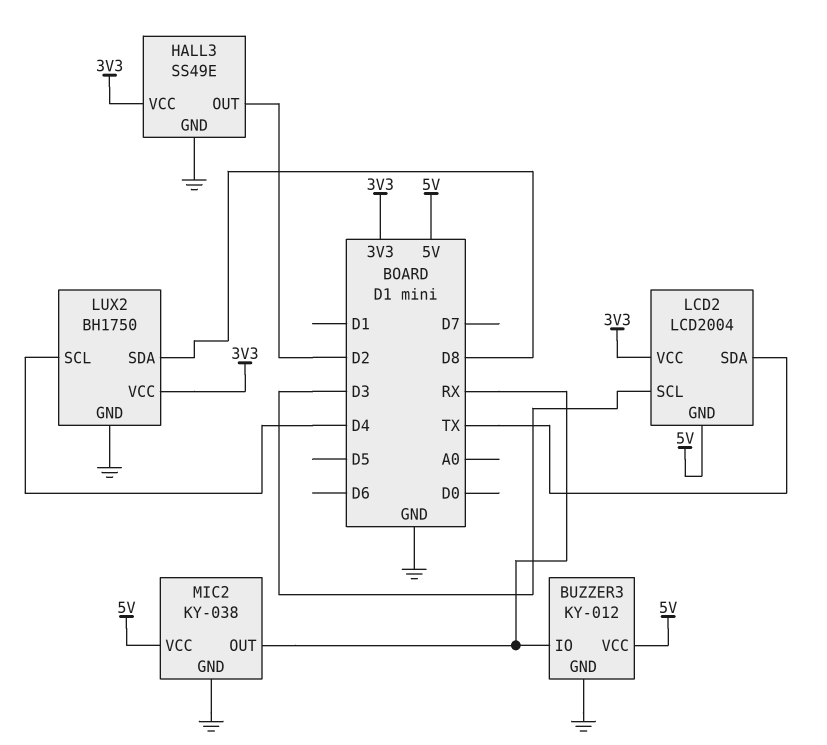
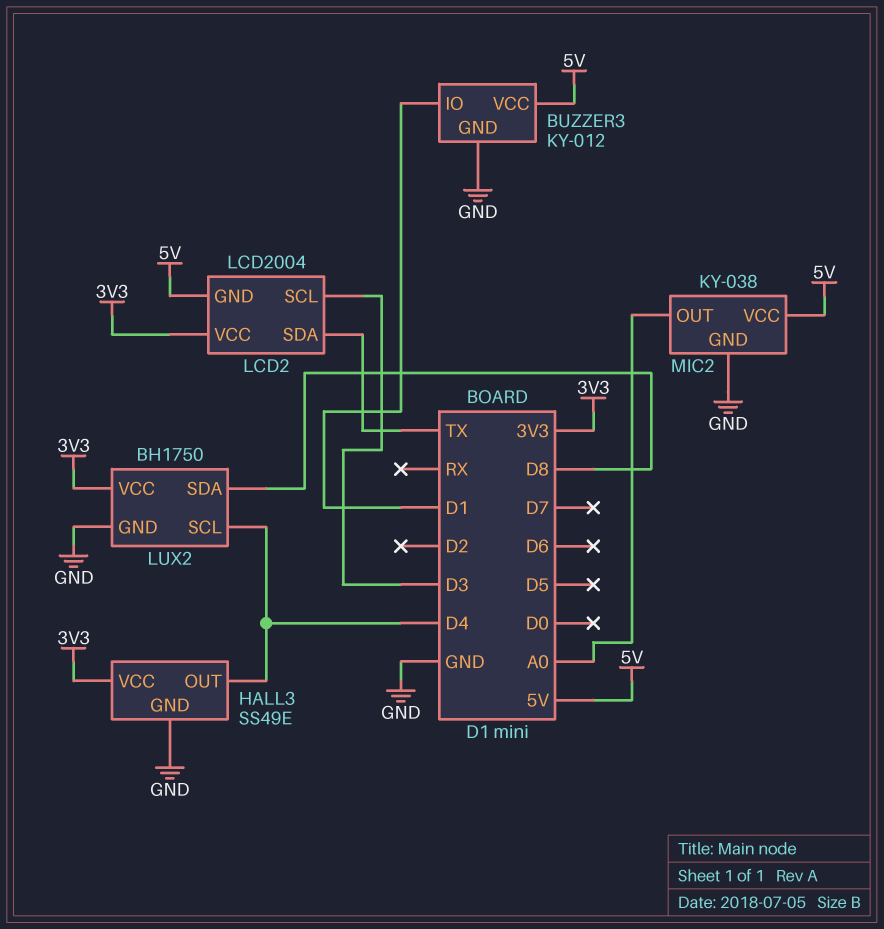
BUZZER3 pin IO: RX -> D1
HALL3 pin OUT: D2 -> D4
MIC2 pin OUT: RX -> A0

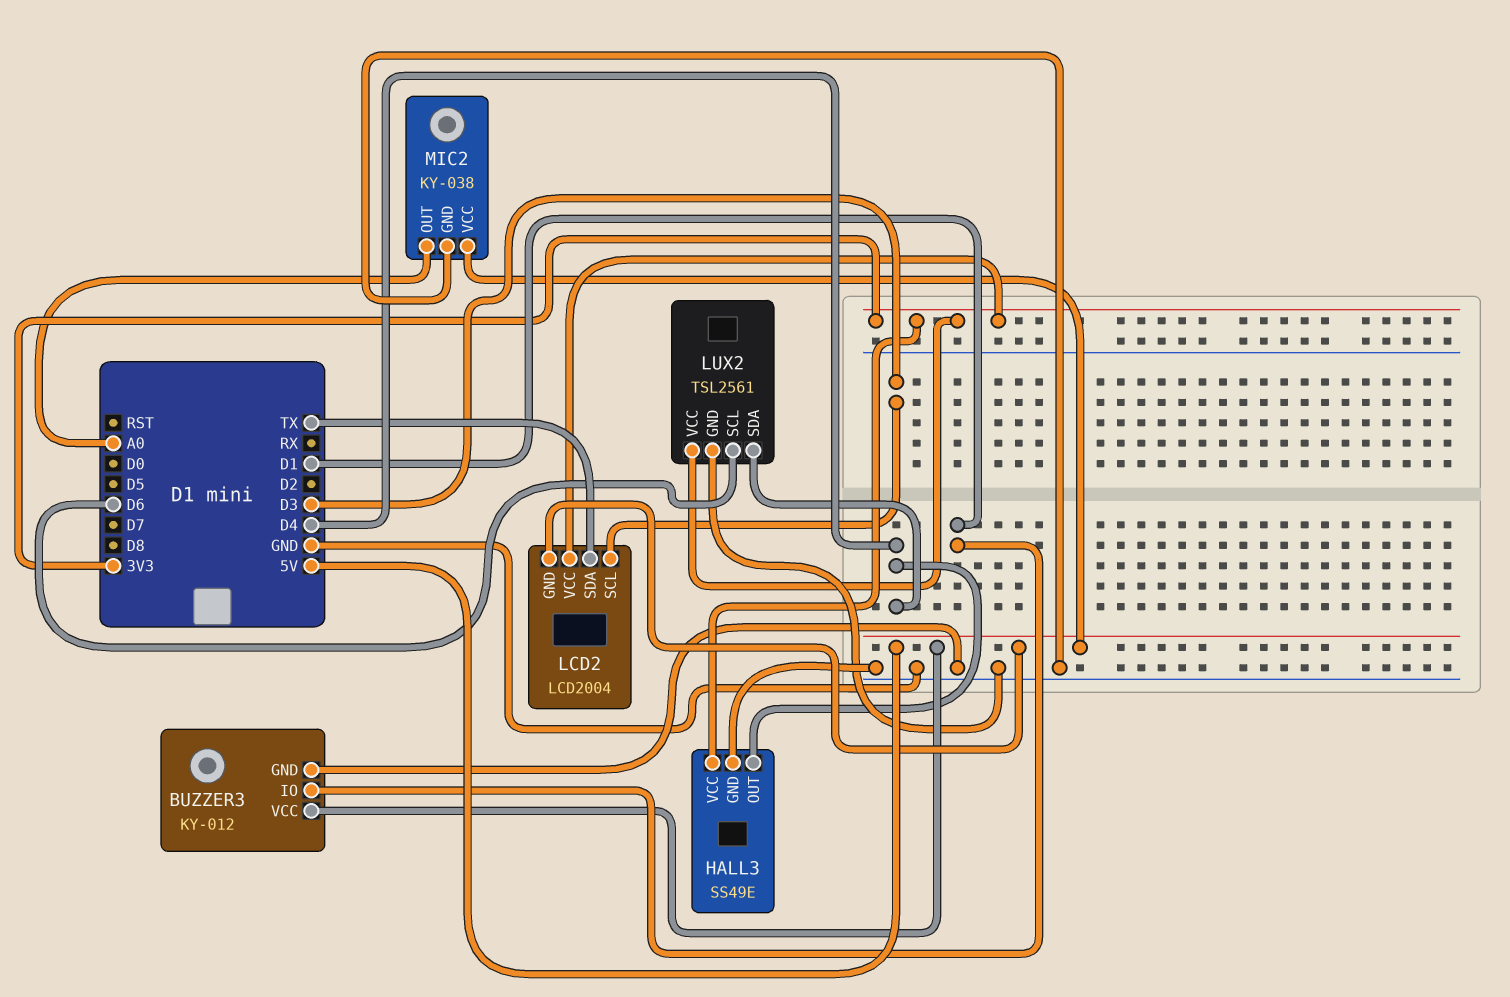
LUX2: BH1750 -> TSL2561
LUX2 pin SCL: D4 -> D6
LUX2 pin SDA: D8 -> D4

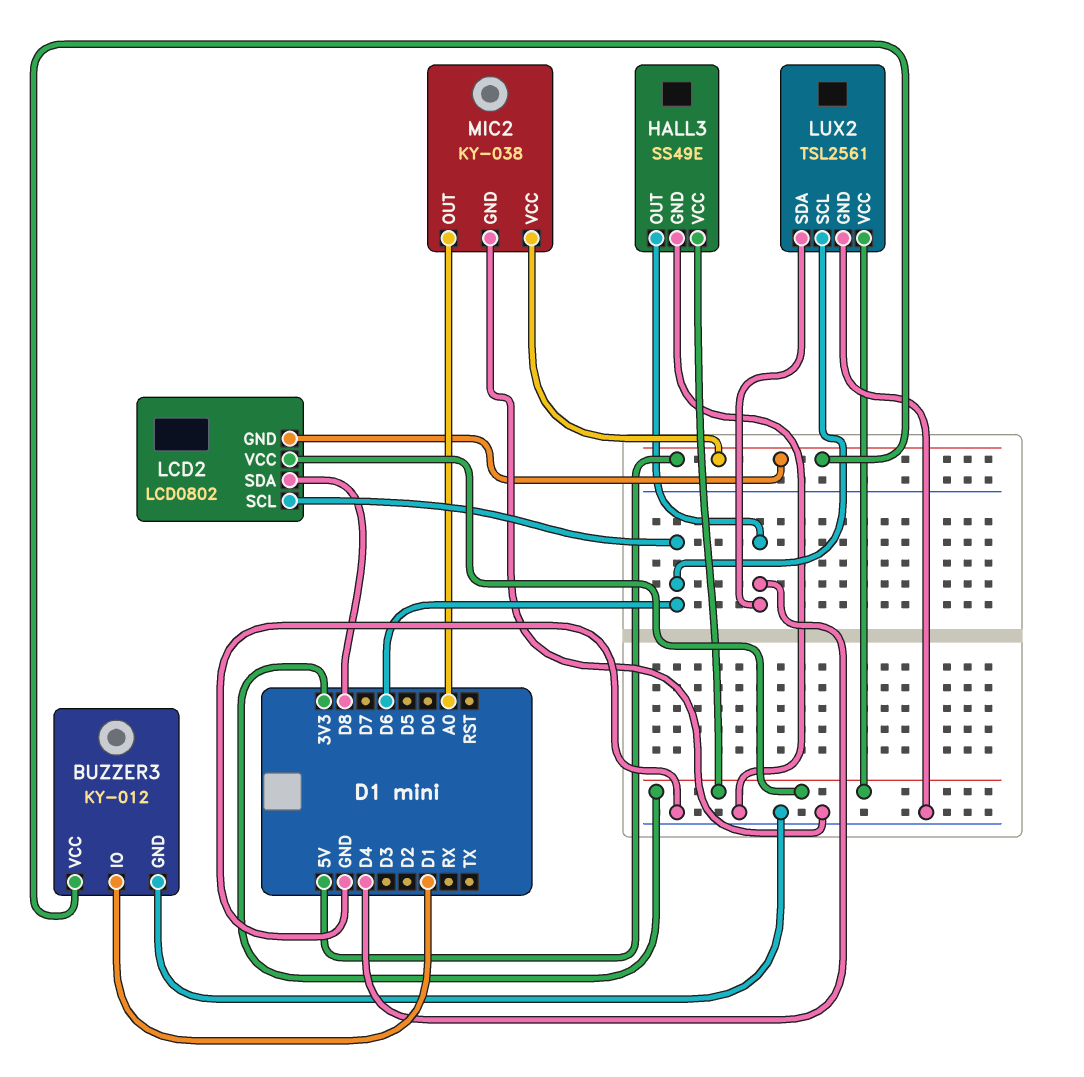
LCD2: LCD2004 -> LCD0802
LCD2 pin SCL: D3 -> D6
LCD2 pin SDA: TX -> D8

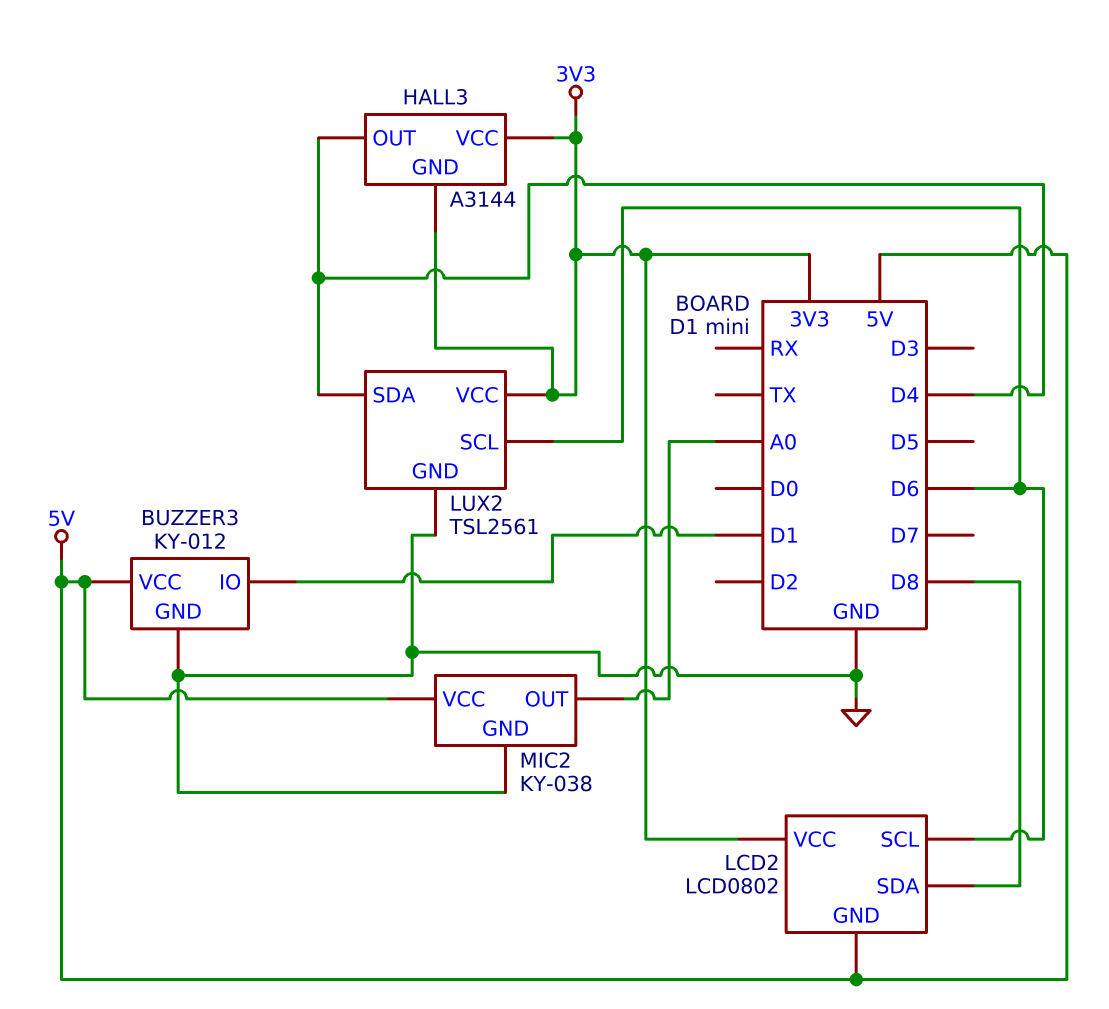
HALL3: SS49E -> A3144
HALL3 pin GND: GND -> 3V3

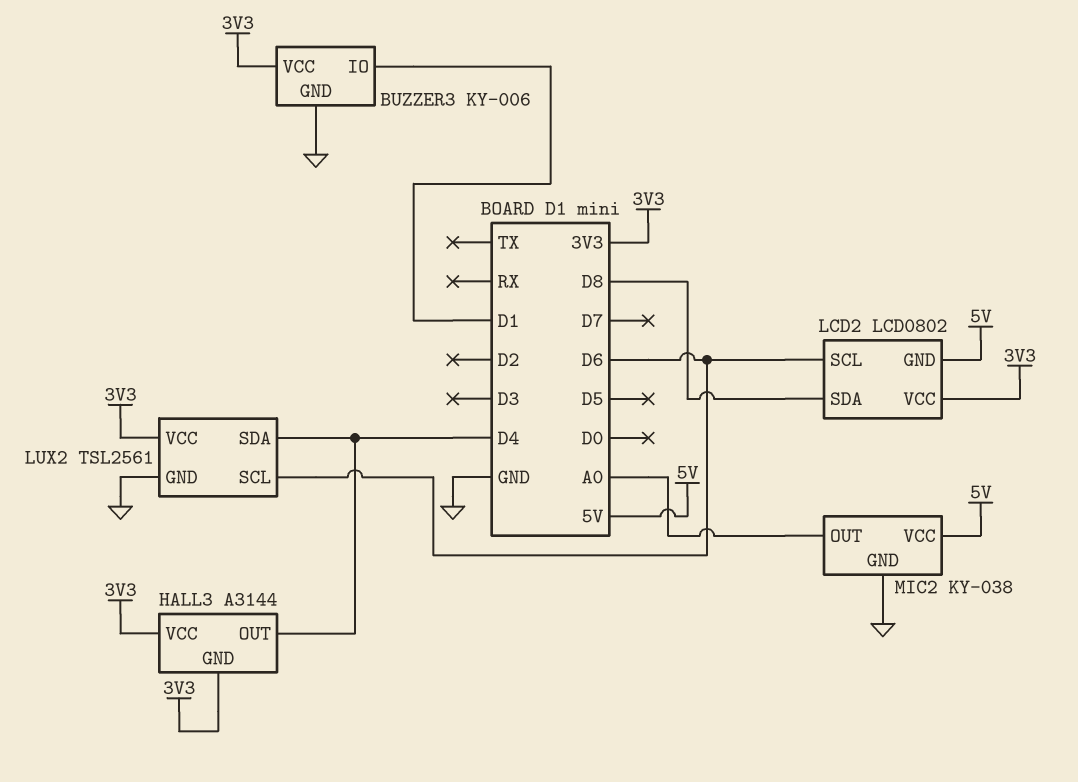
BUZZER3: KY-012 -> KY-006
BUZZER3 pin VCC: 5V -> 3V3

